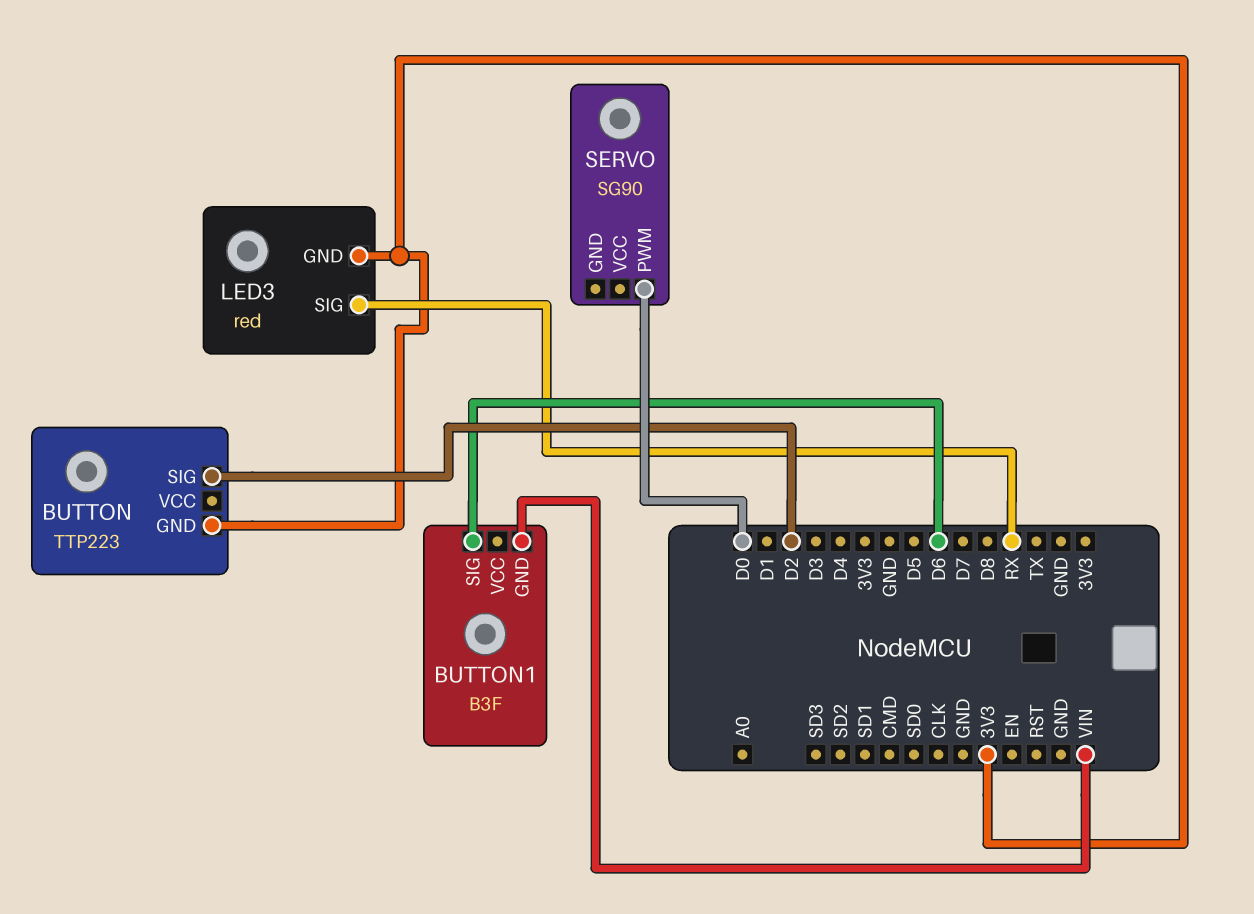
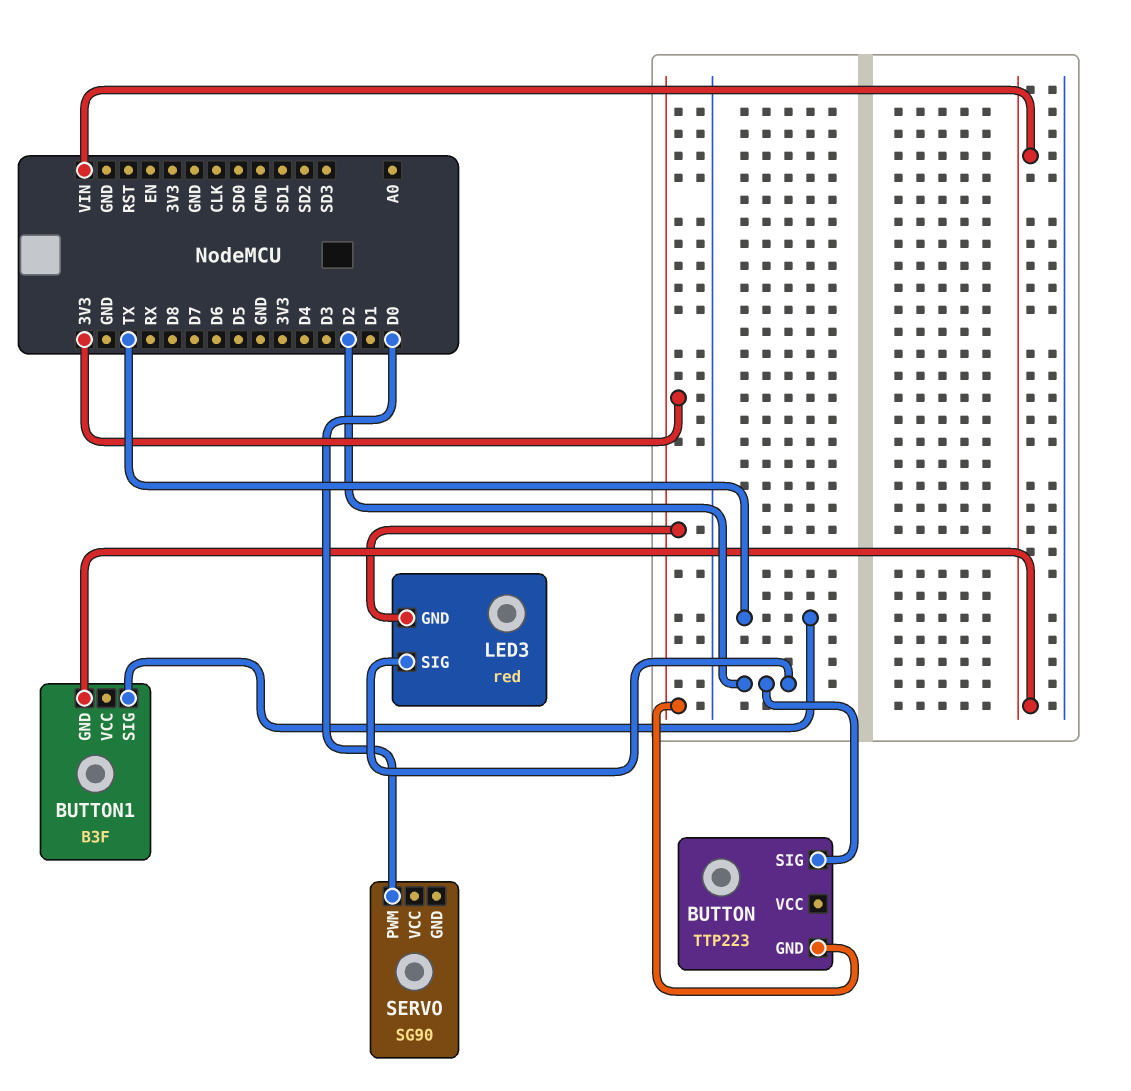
BUTTON1 pin SIG: D6 -> TX
LED3 pin SIG: RX -> D2

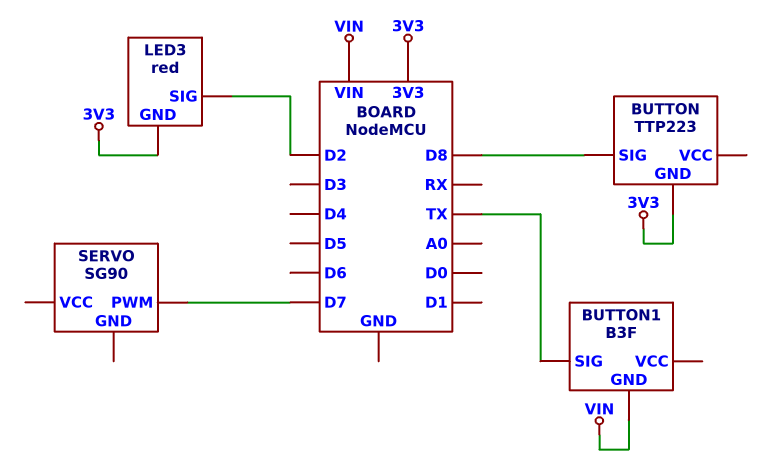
BUTTON pin SIG: D2 -> D8
SERVO pin PWM: D0 -> D7

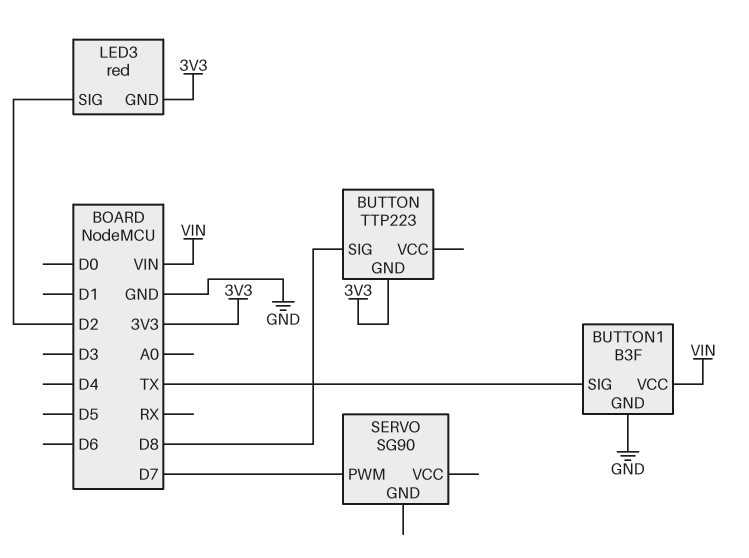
BUTTON1 pin GND: VIN -> GND
BUTTON1 pin VCC: none -> VIN

